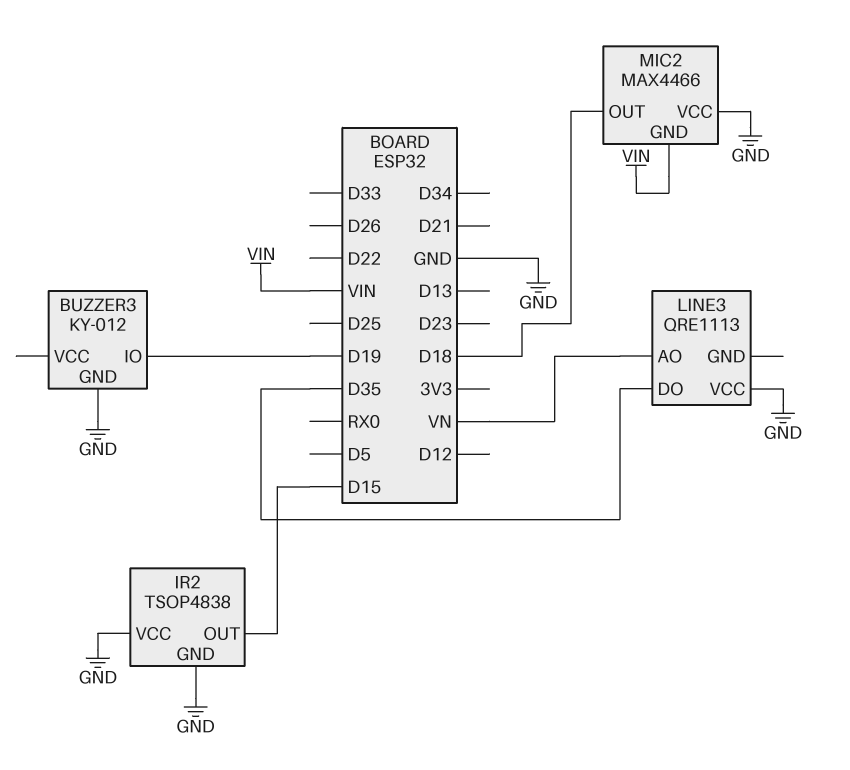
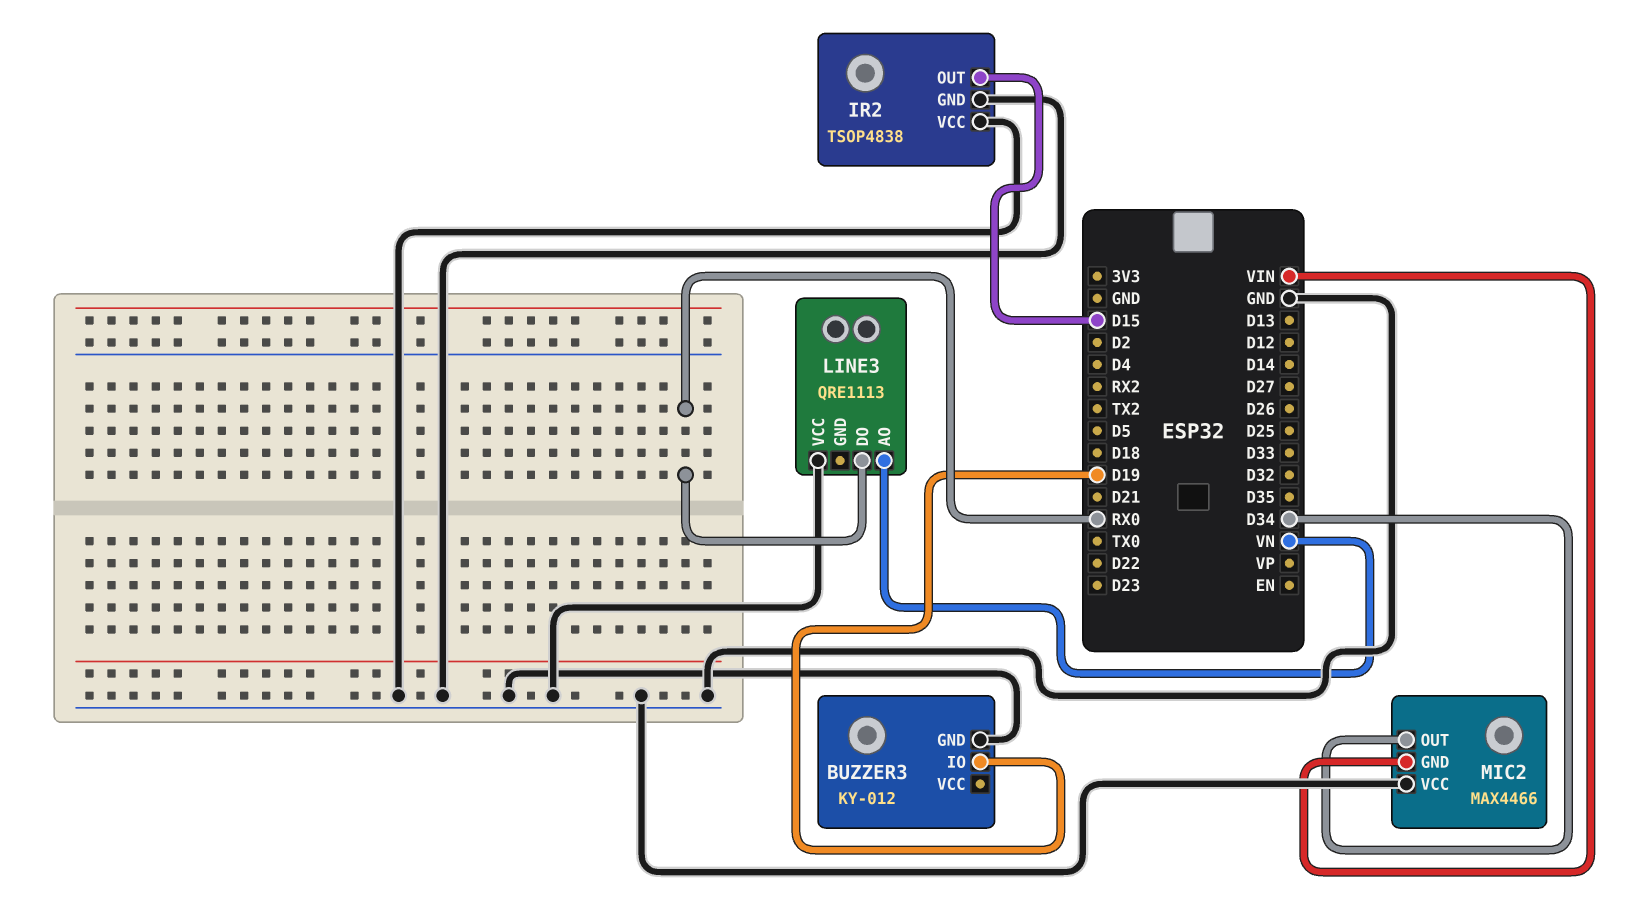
LINE3 pin DO: D35 -> RX0
MIC2 pin OUT: D18 -> D34

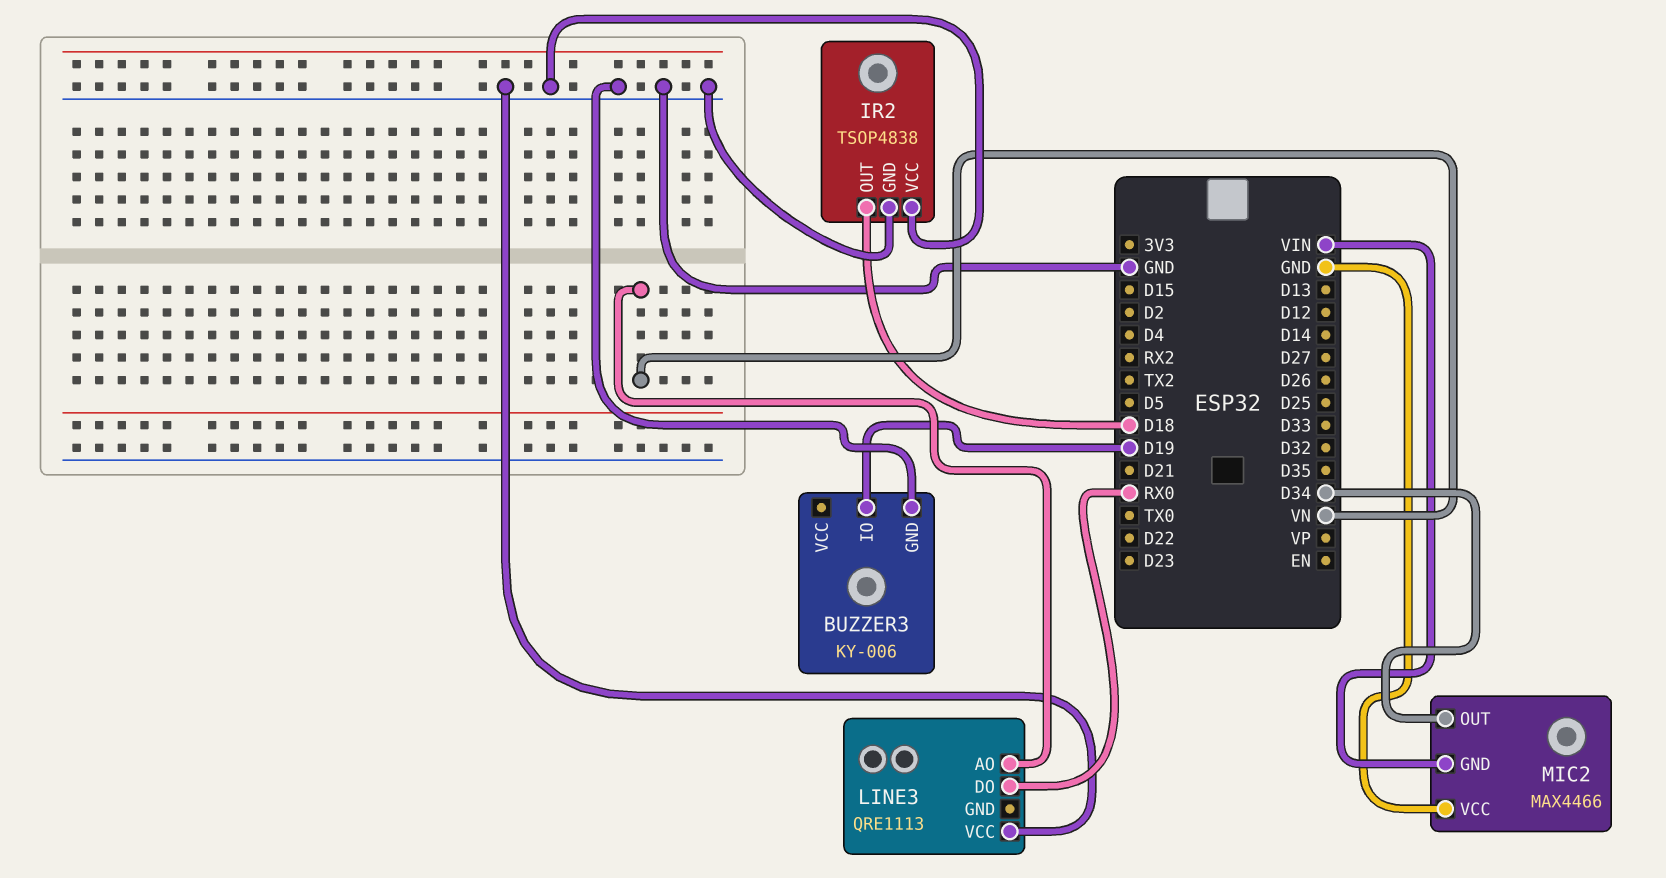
BUZZER3: KY-012 -> KY-006
IR2 pin OUT: D15 -> D18

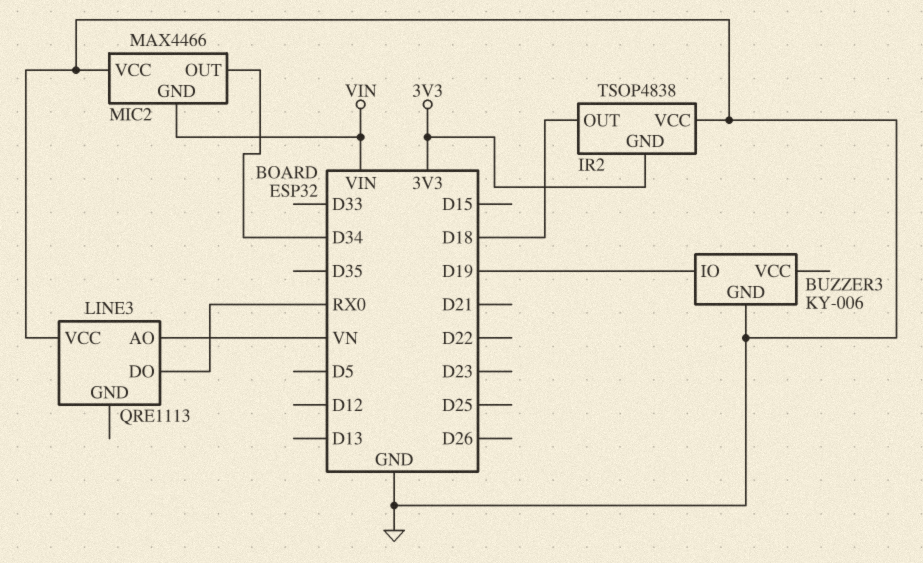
IR2 pin GND: GND -> 3V3

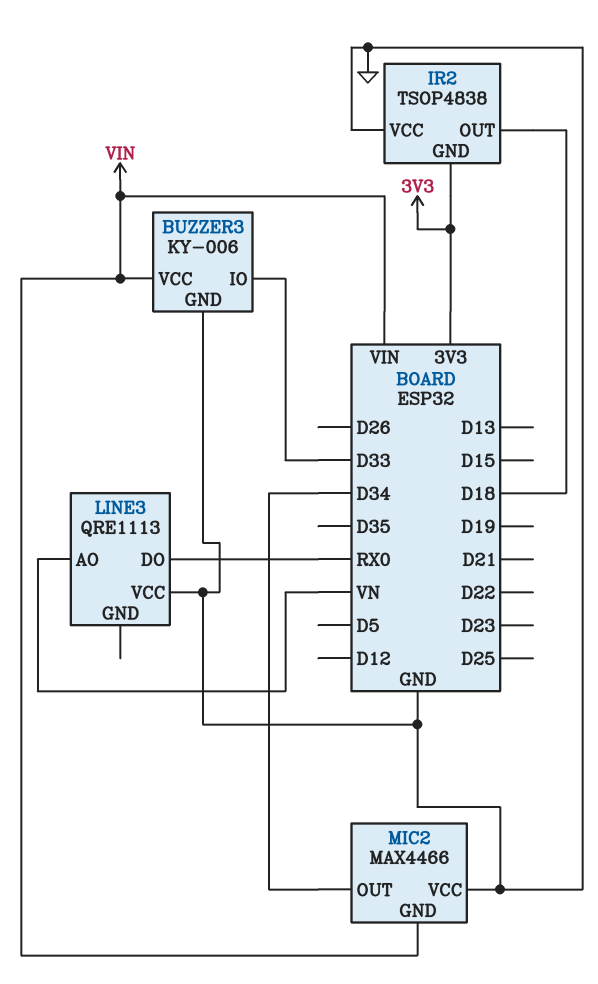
BUZZER3 pin IO: D19 -> D33
BUZZER3 pin VCC: none -> VIN

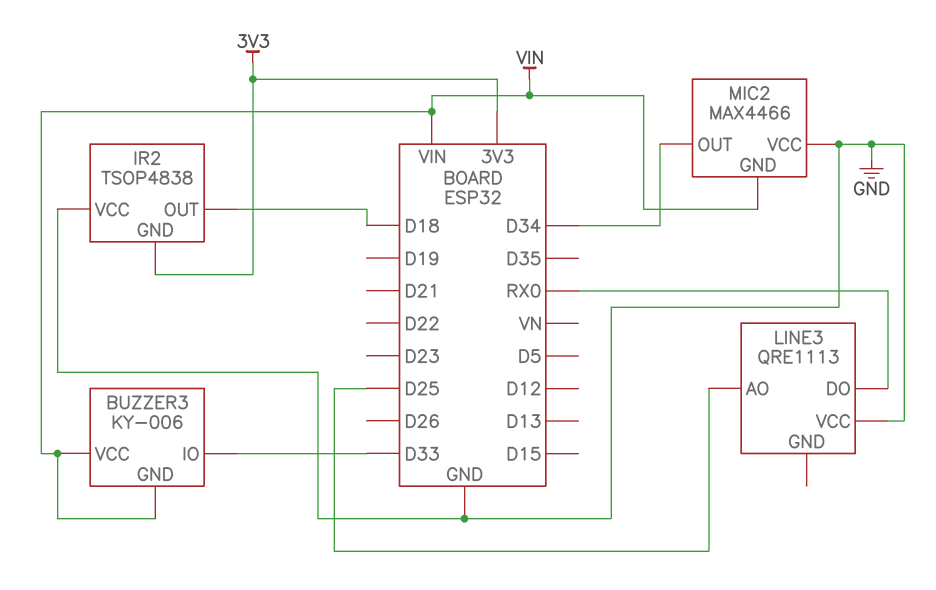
BUZZER3 pin GND: GND -> VIN
LINE3 pin AO: VN -> D25

